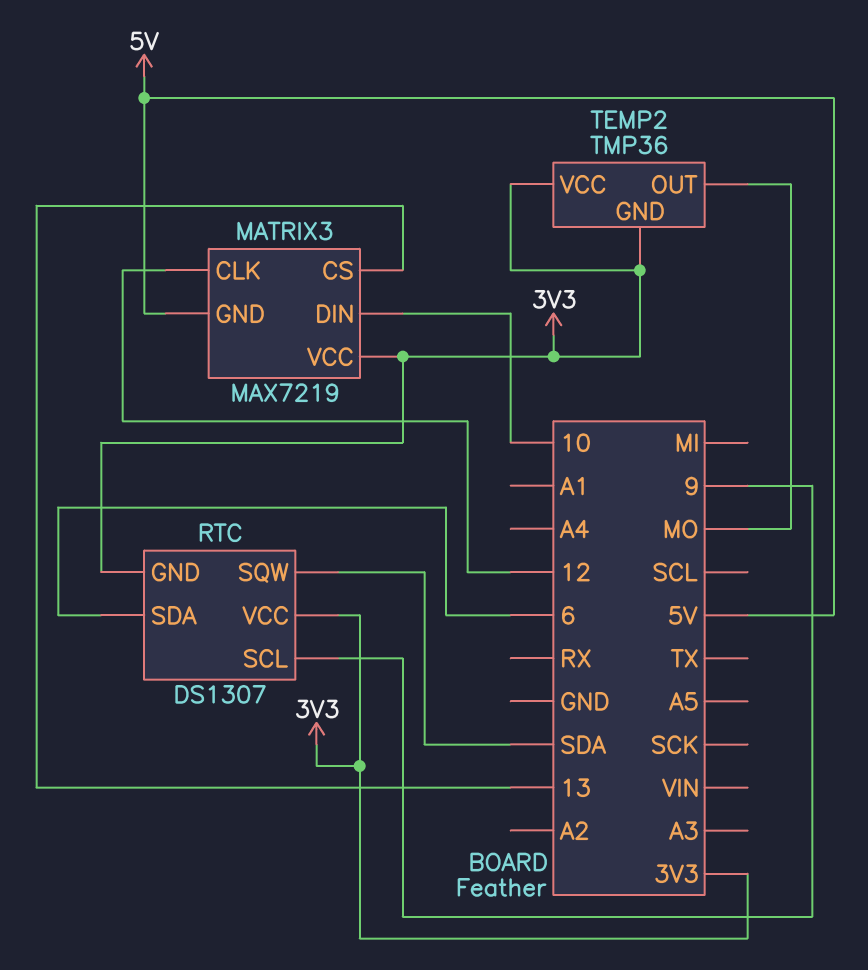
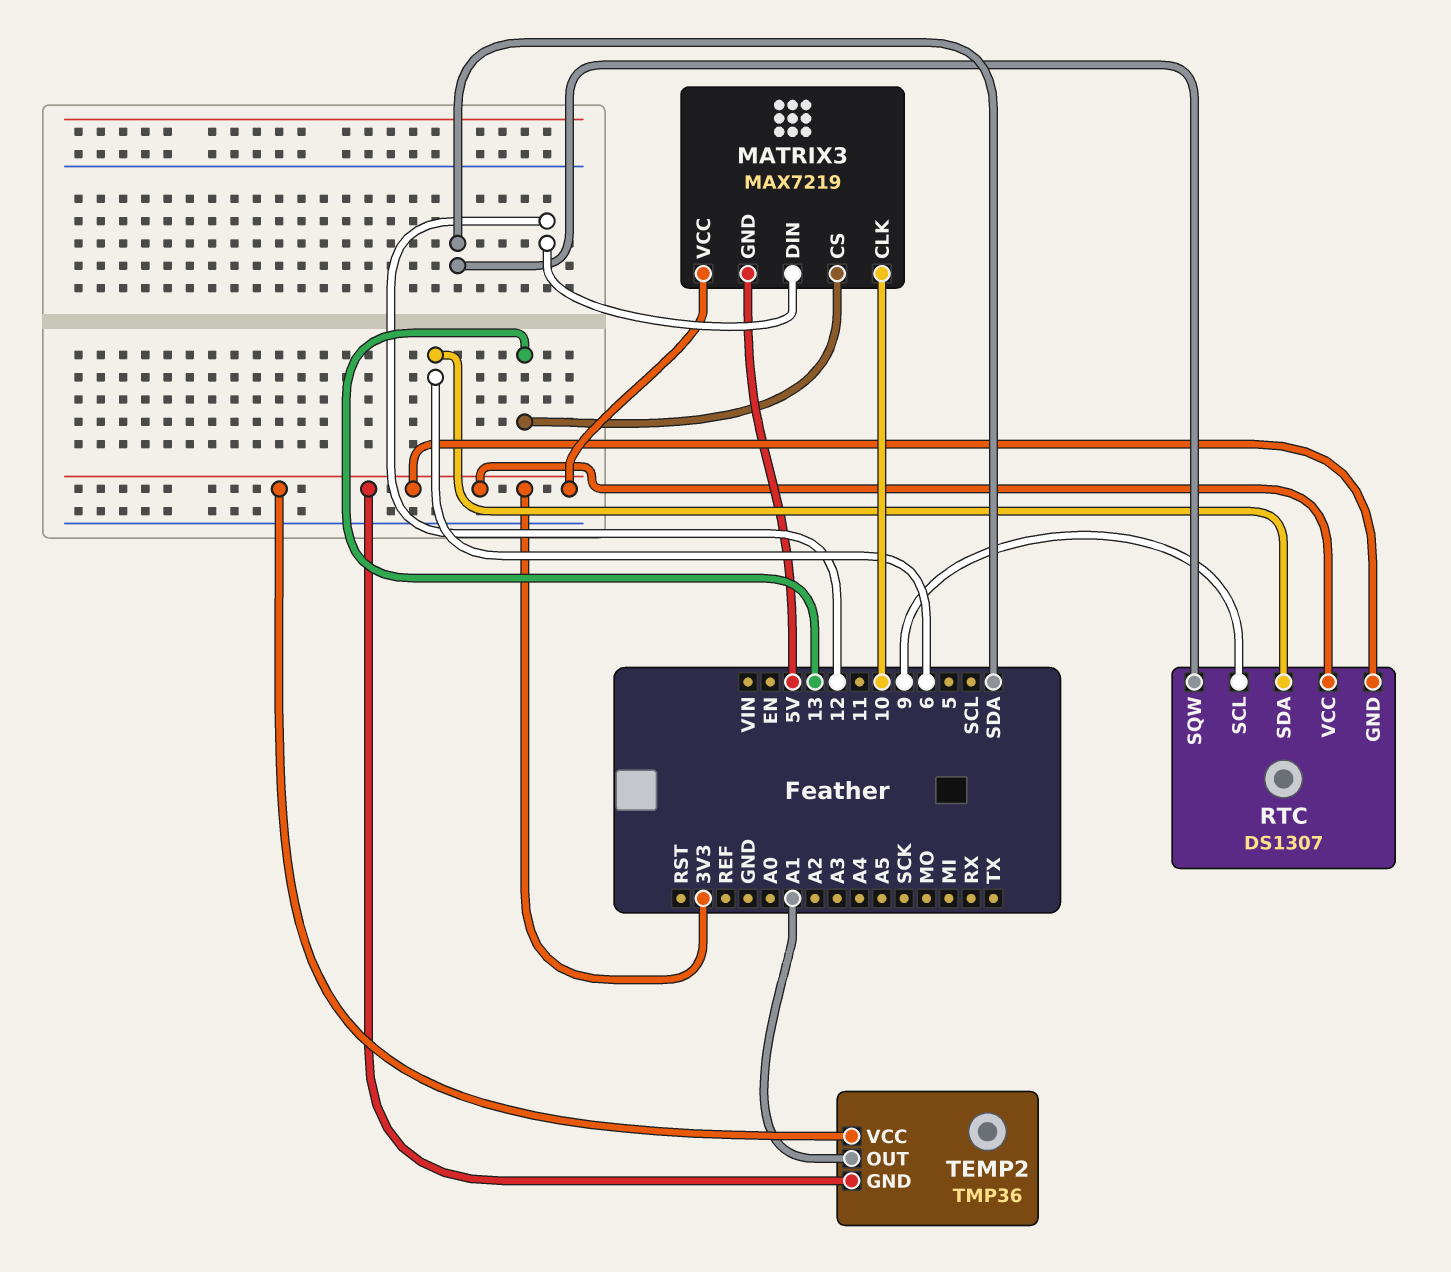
MATRIX3 pin CLK: 12 -> 10
MATRIX3 pin DIN: 10 -> 12
TEMP2 pin OUT: MO -> A1

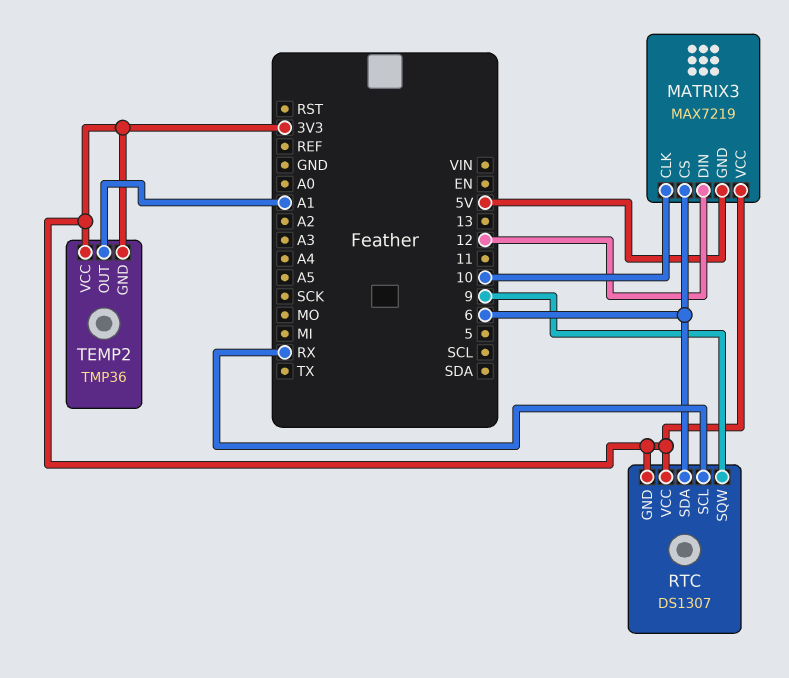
MATRIX3 pin CS: 13 -> 6
RTC pin SCL: 9 -> RX
RTC pin SQW: SDA -> 9

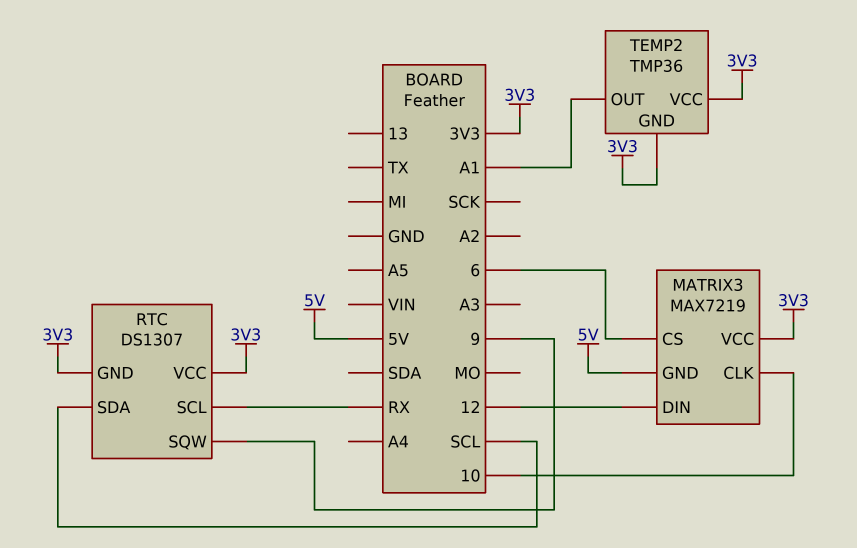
RTC pin SDA: 6 -> SCL

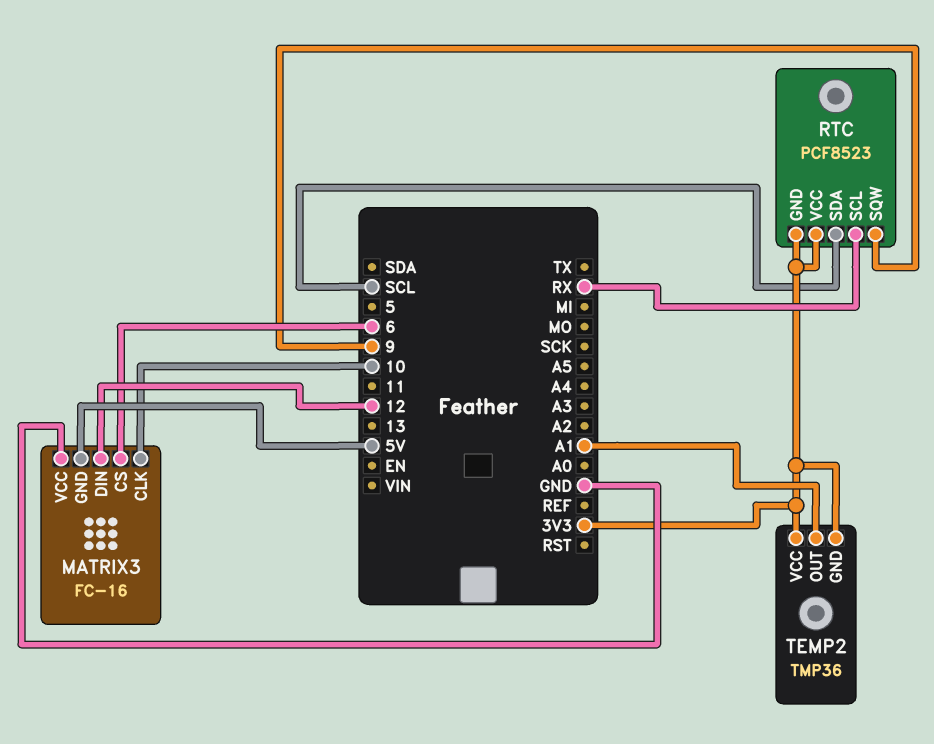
MATRIX3: MAX7219 -> FC-16
MATRIX3 pin VCC: 3V3 -> GND
RTC: DS1307 -> PCF8523

